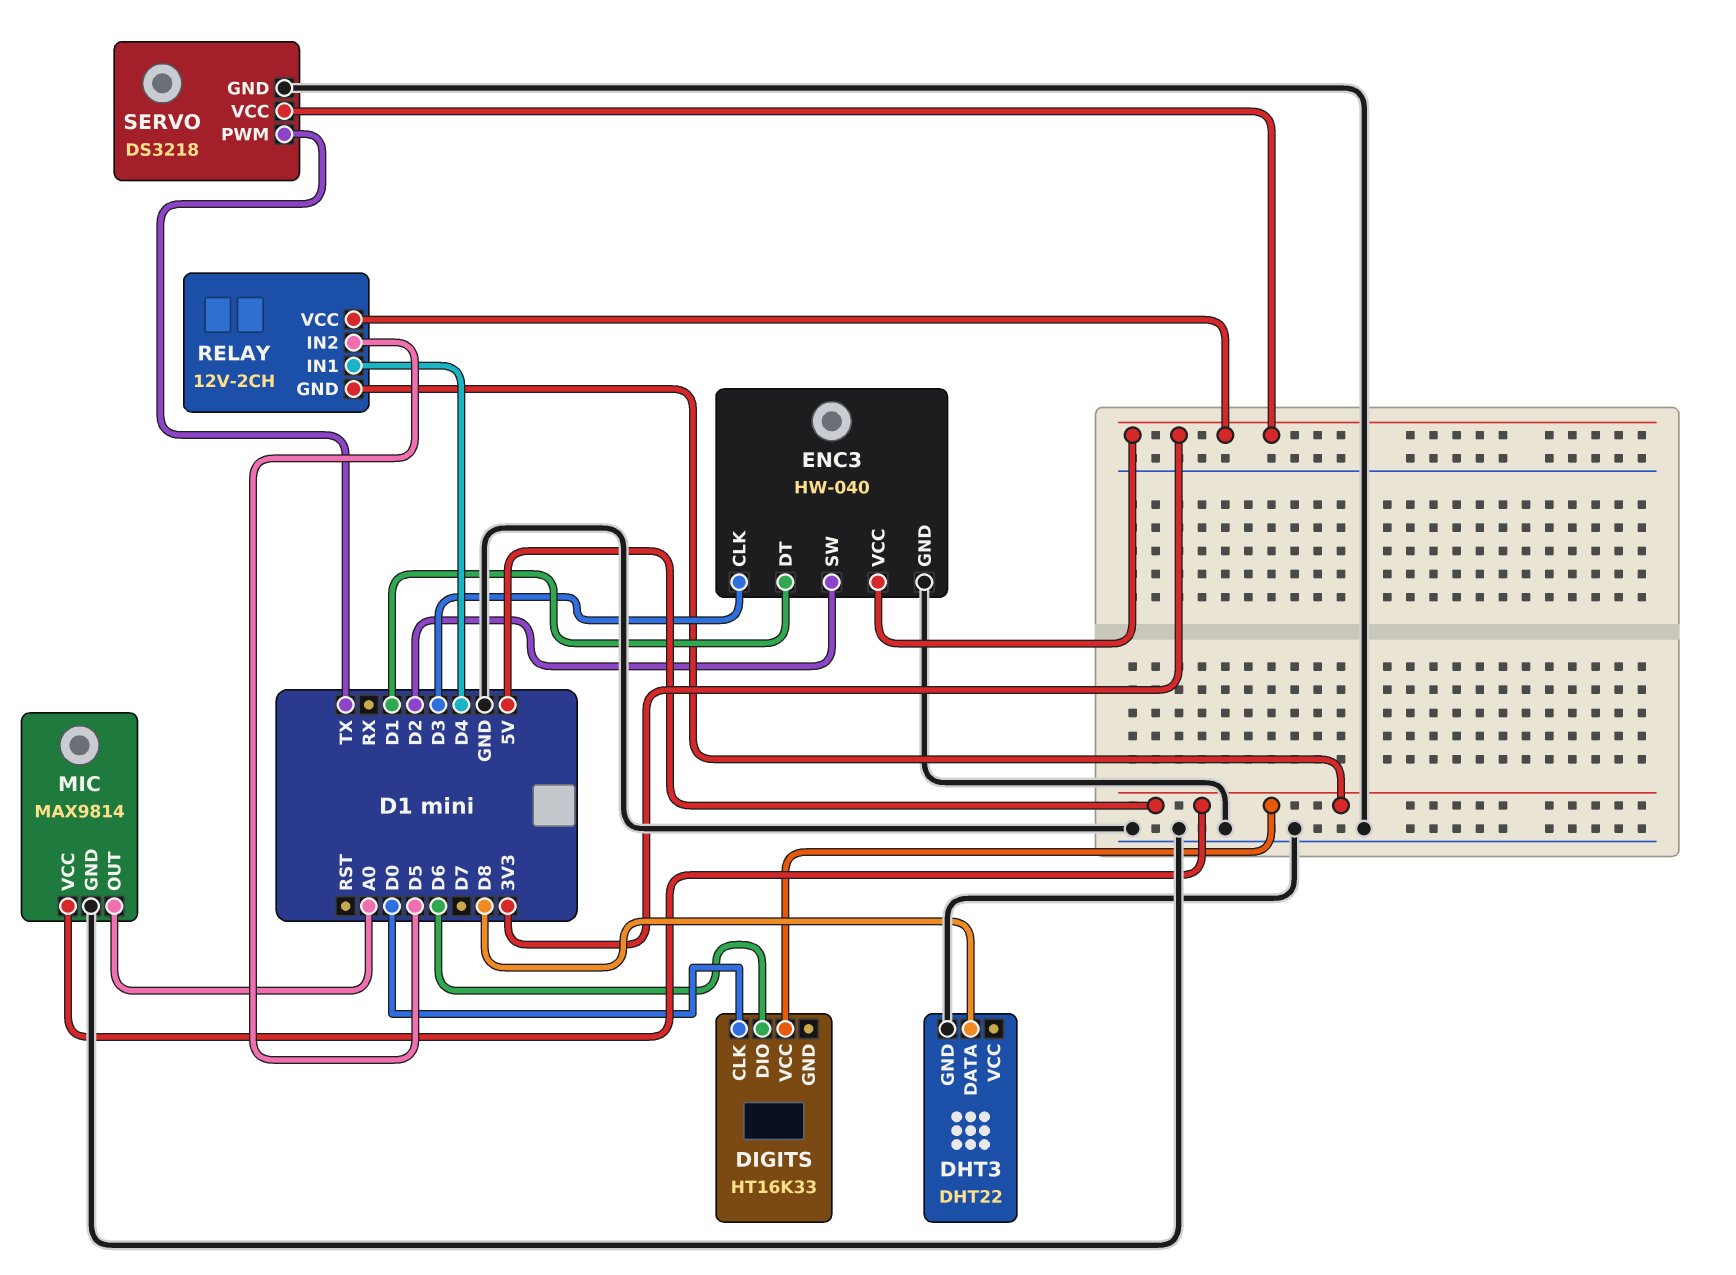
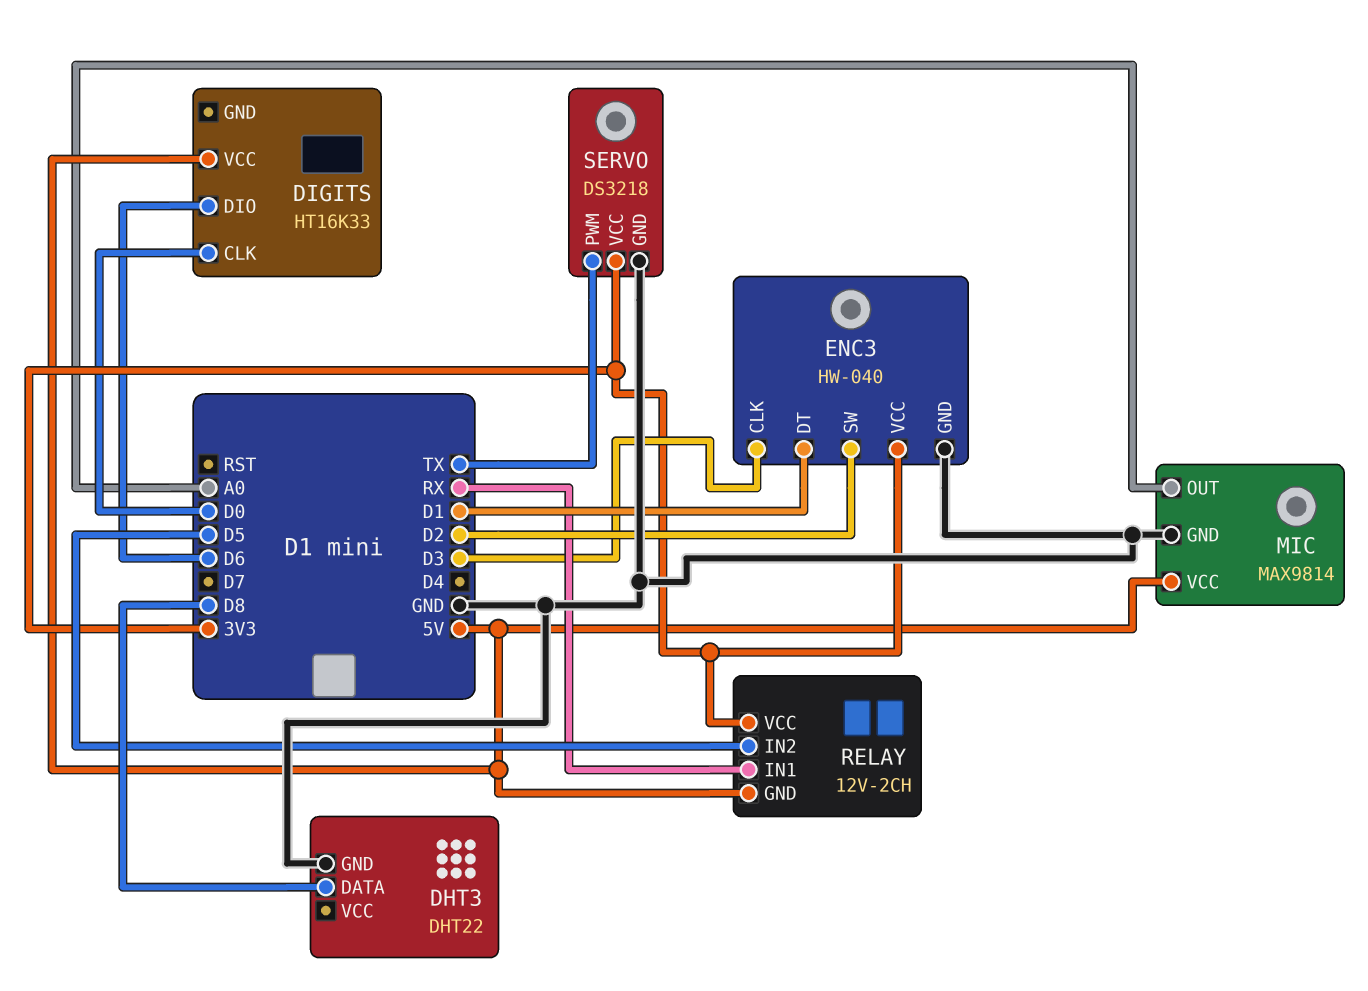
RELAY pin IN1: D4 -> RX

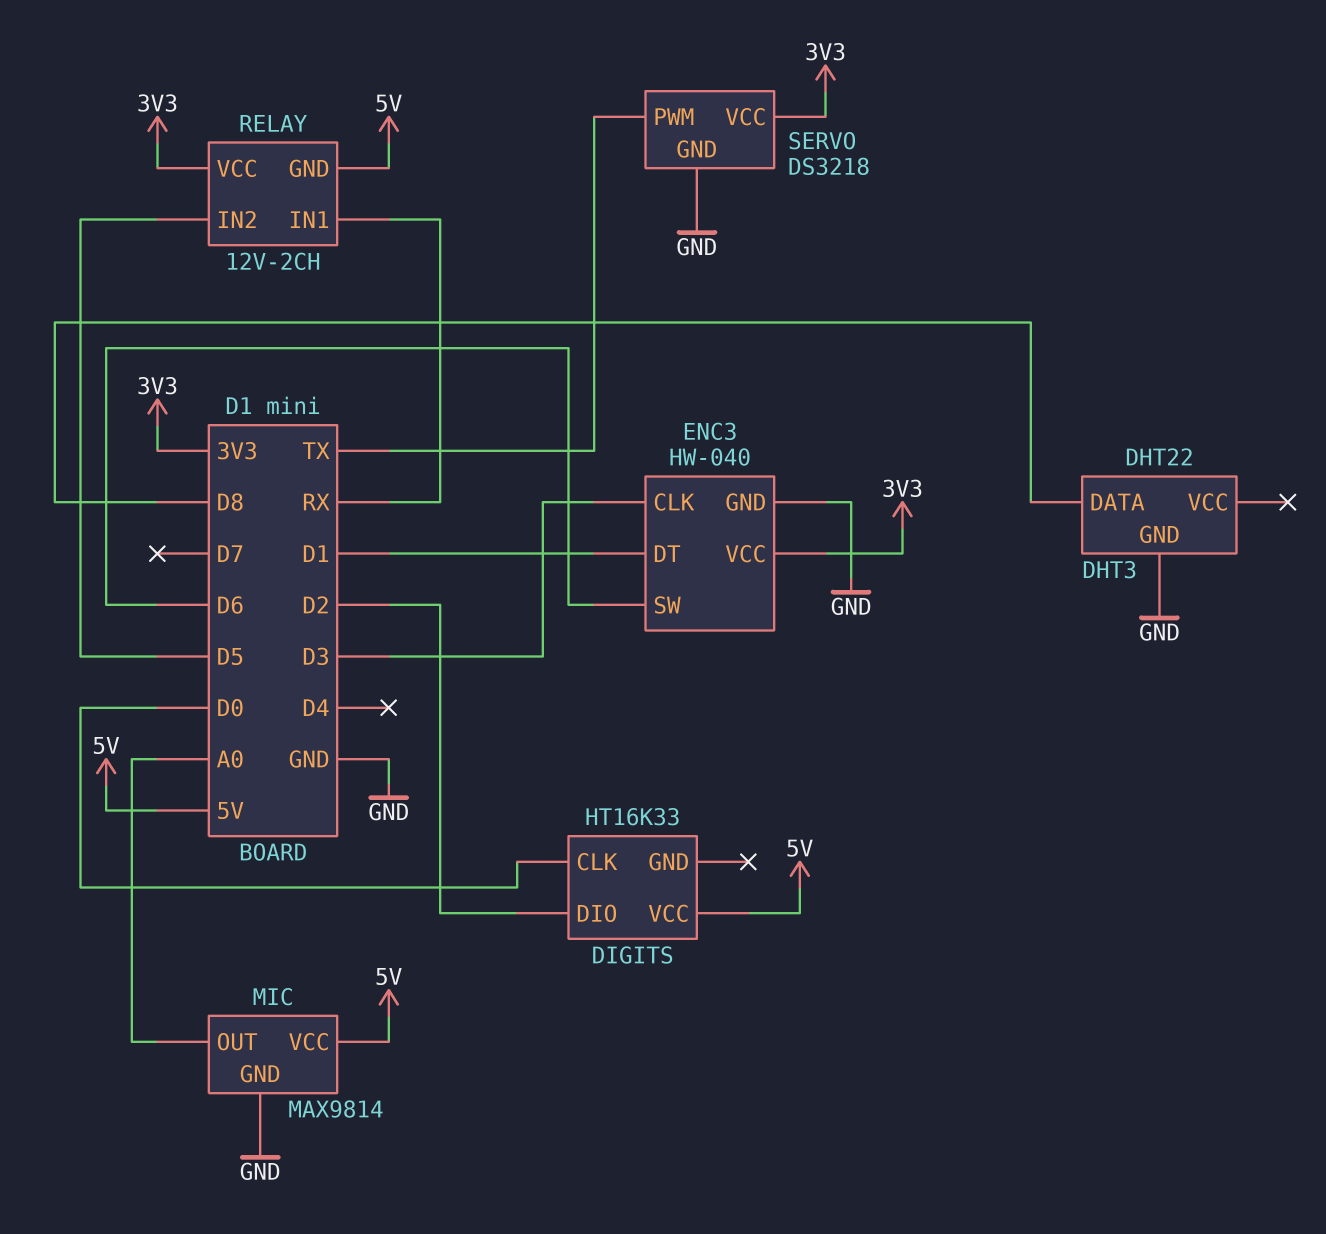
DIGITS pin DIO: D6 -> D2
ENC3 pin SW: D2 -> D6

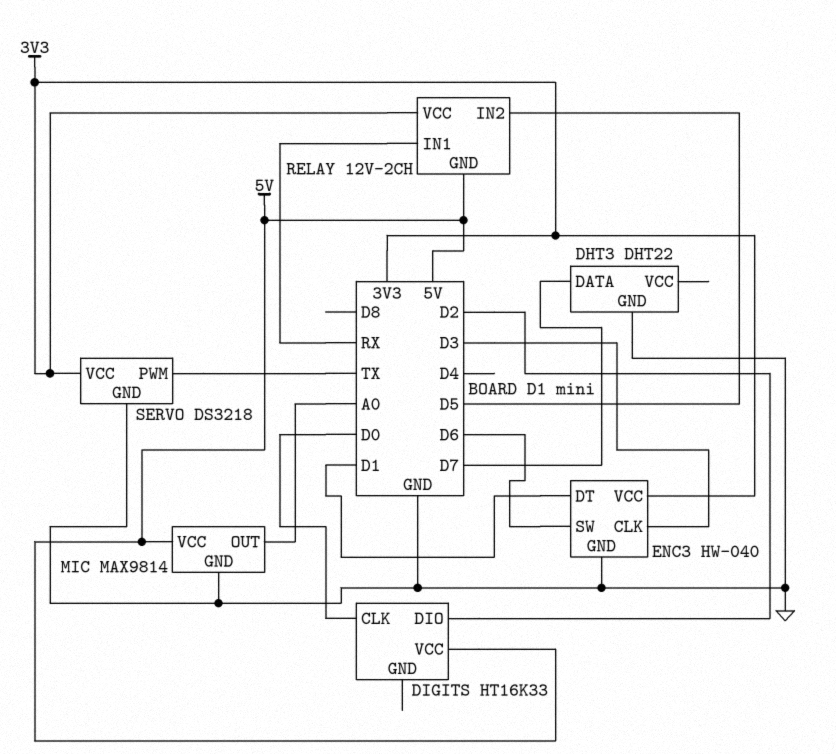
DHT3 pin DATA: D8 -> D7

